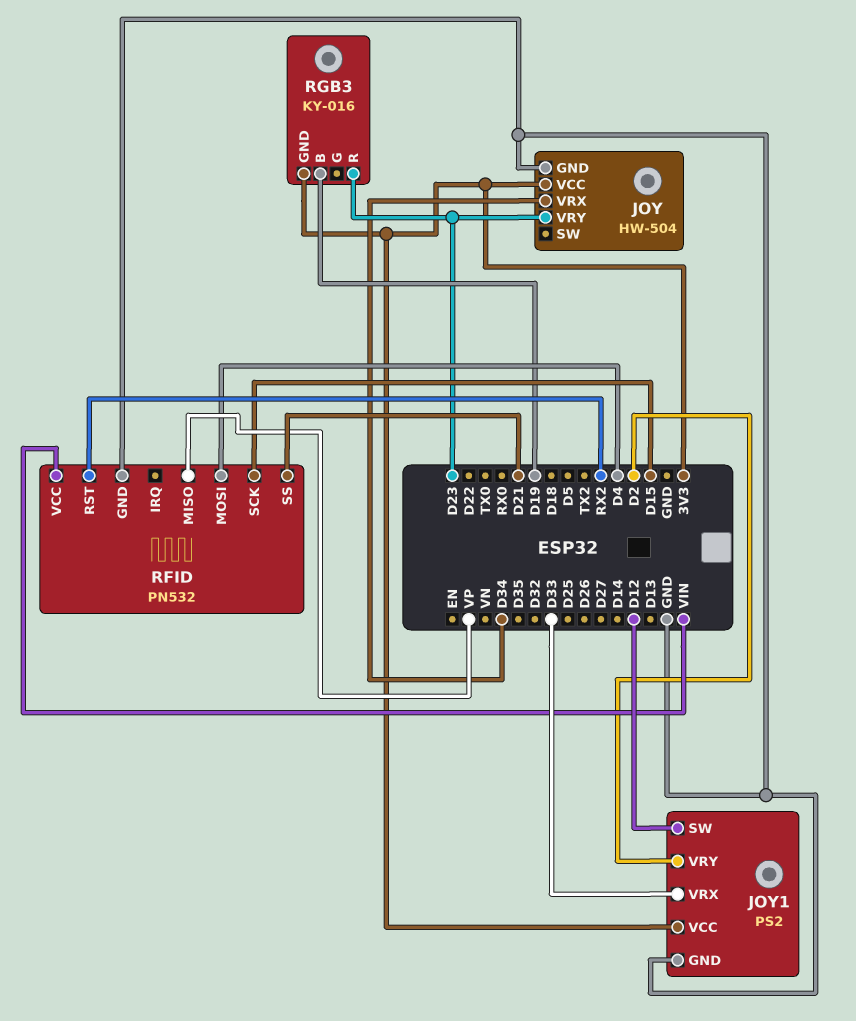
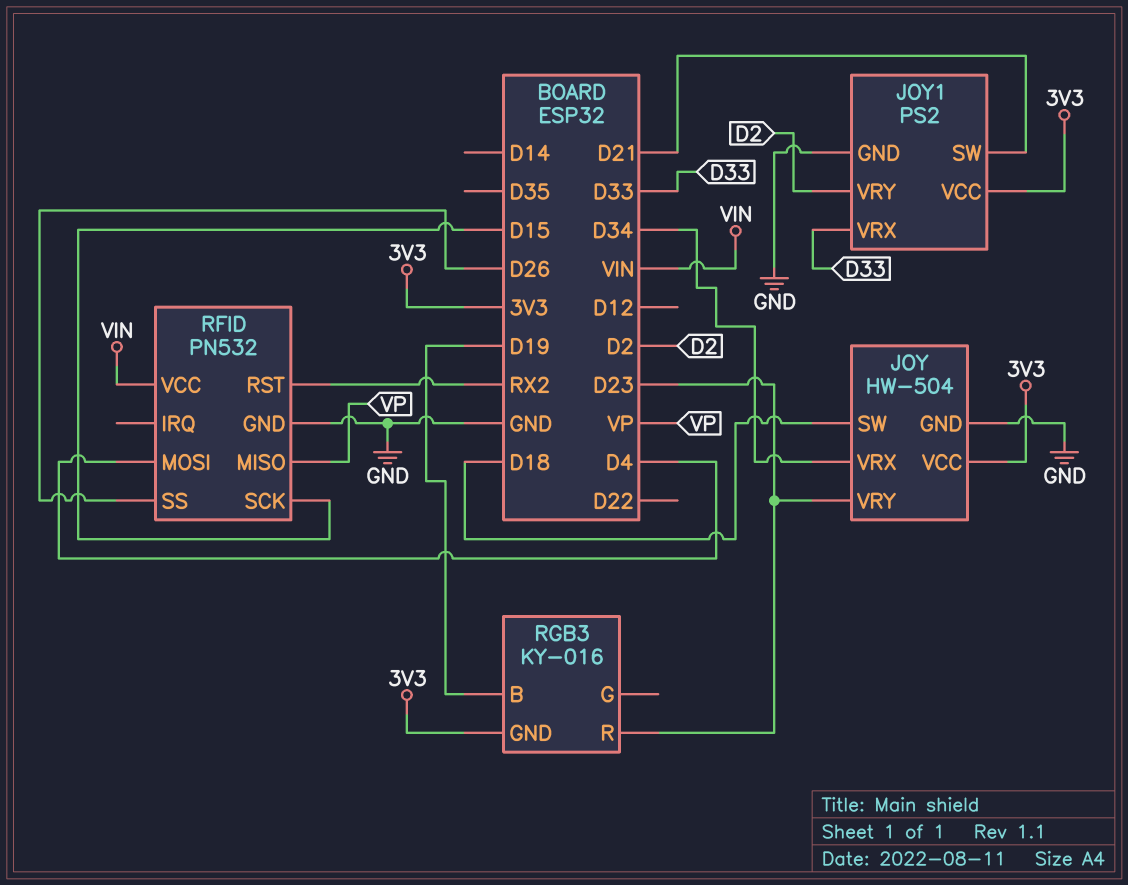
JOY pin SW: none -> D18
JOY1 pin SW: D12 -> D21
RFID pin SS: D21 -> D26

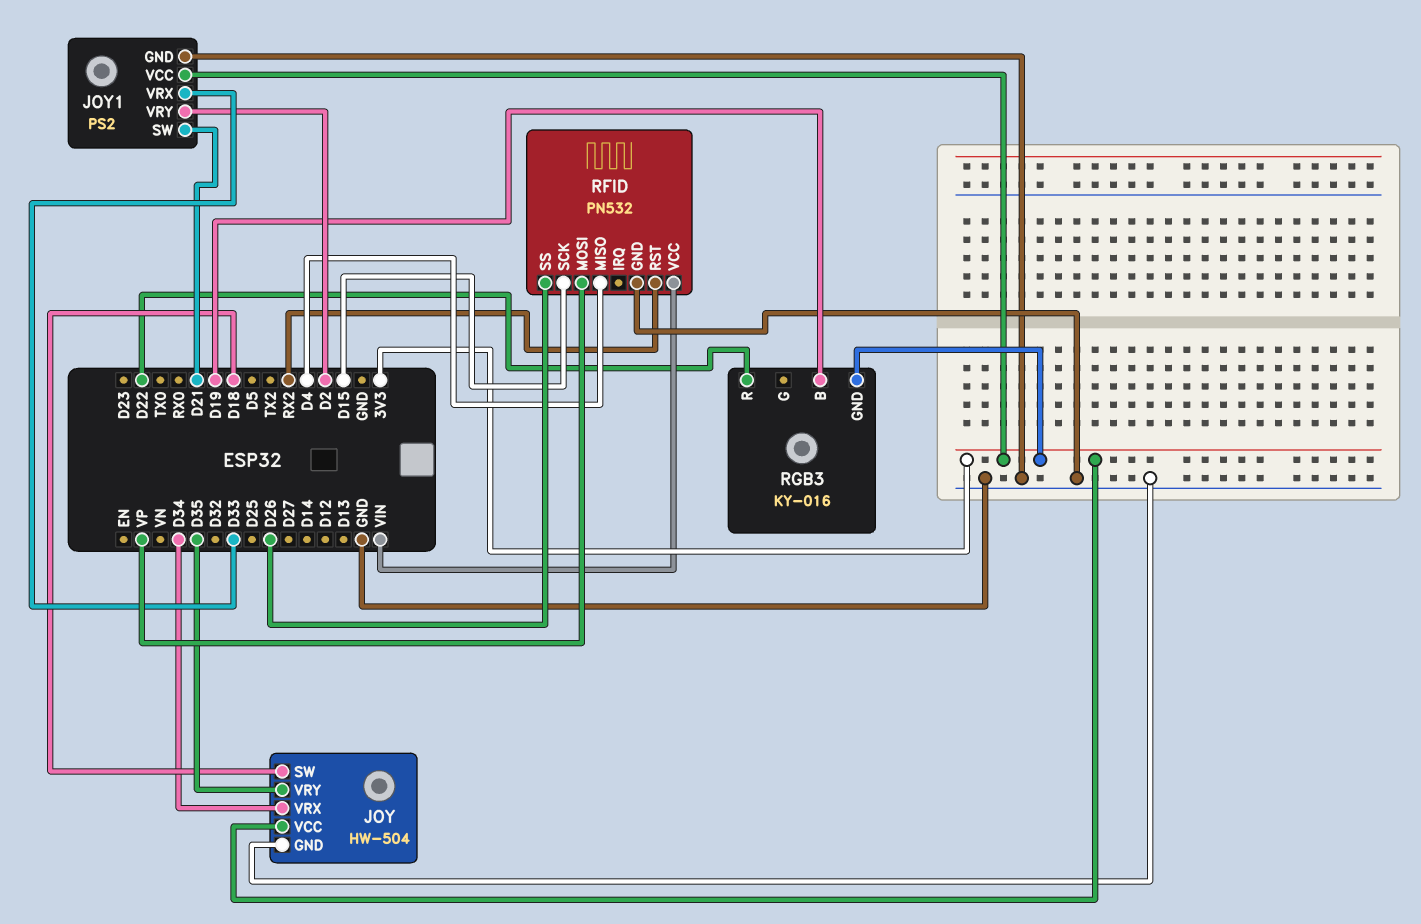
JOY pin VRY: D23 -> D35
RFID pin MISO: VP -> D4
RFID pin MOSI: D4 -> VP
RGB3 pin R: D23 -> D22

